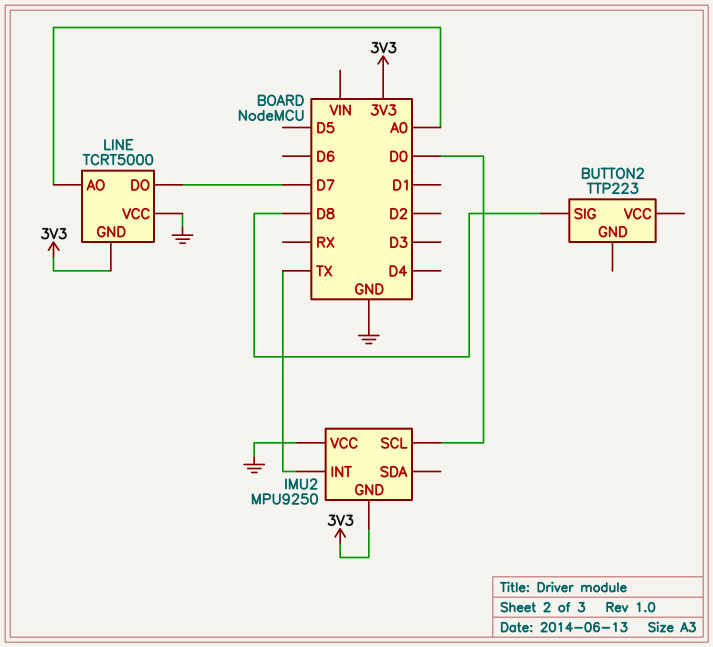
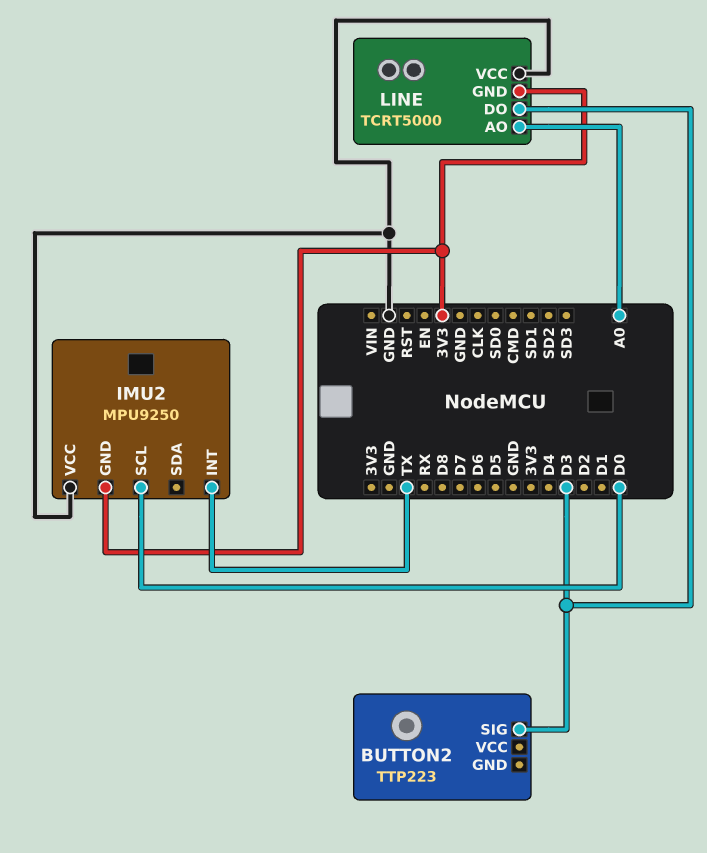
BUTTON2 pin SIG: D8 -> D3
LINE pin DO: D7 -> D3

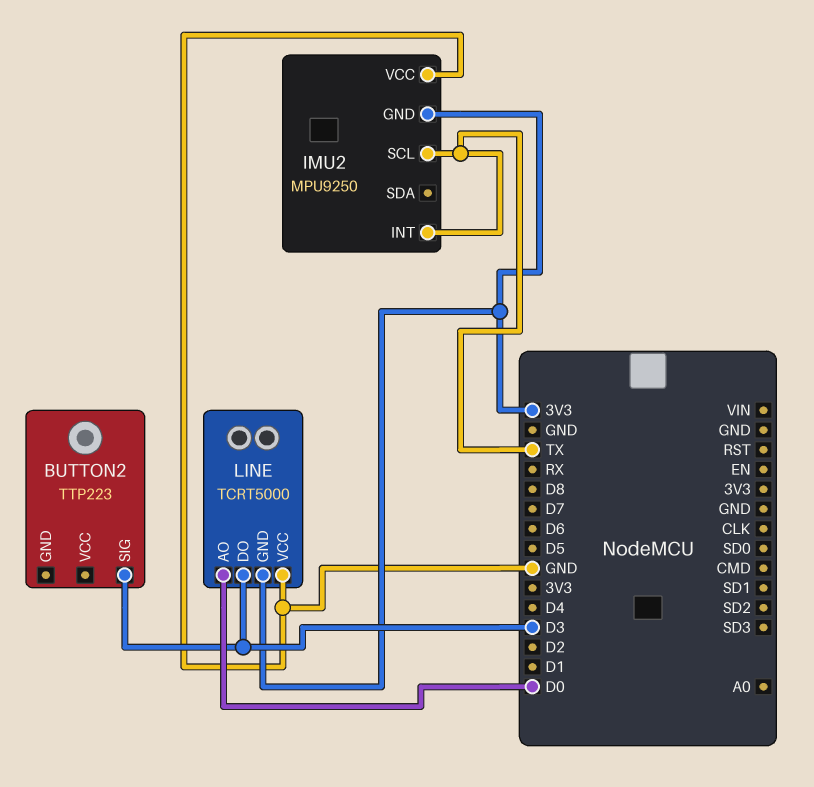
IMU2 pin SCL: D0 -> TX
LINE pin AO: A0 -> D0

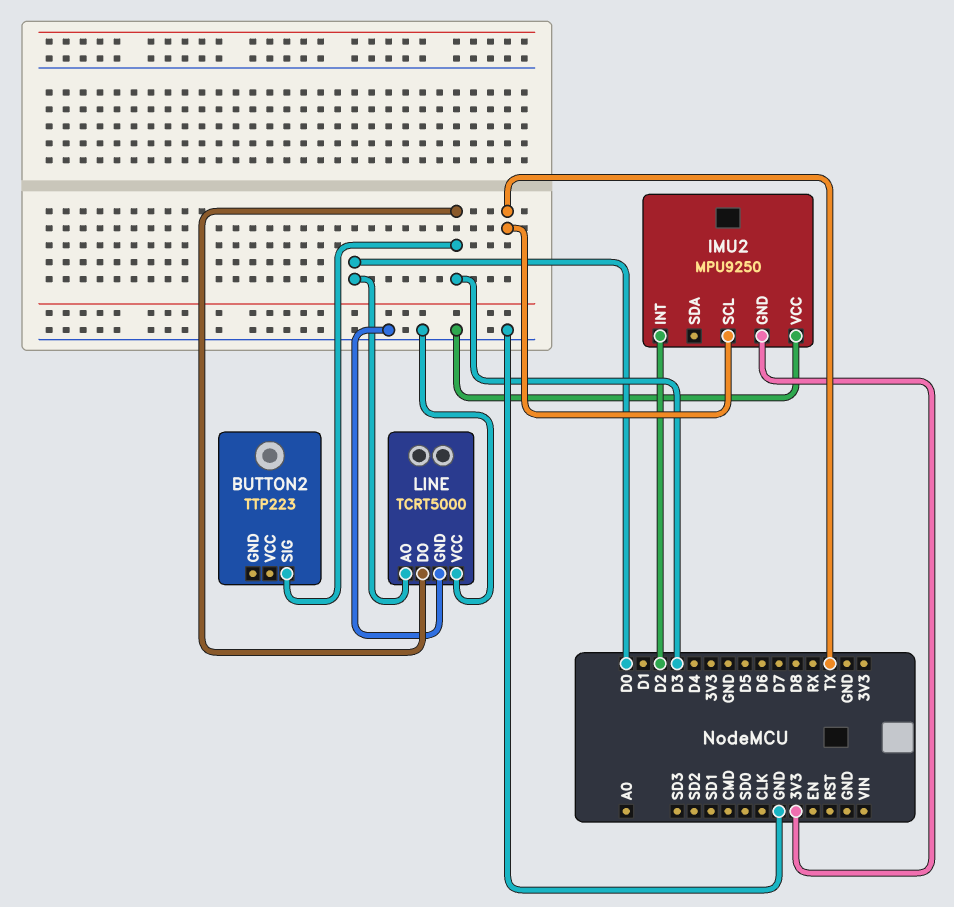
IMU2 pin INT: TX -> D2
LINE pin GND: 3V3 -> GND

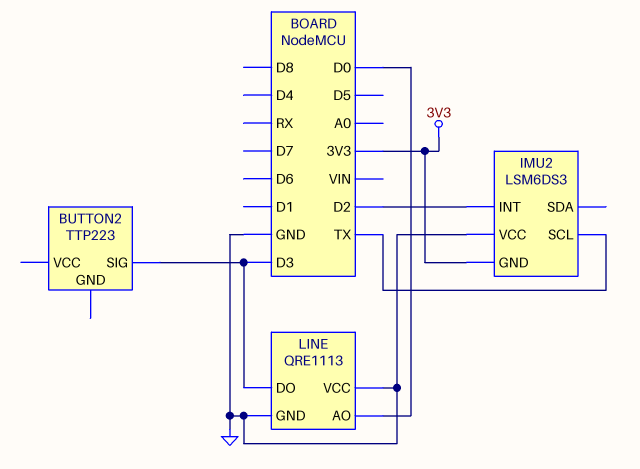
IMU2: MPU9250 -> LSM6DS3
LINE: TCRT5000 -> QRE1113

